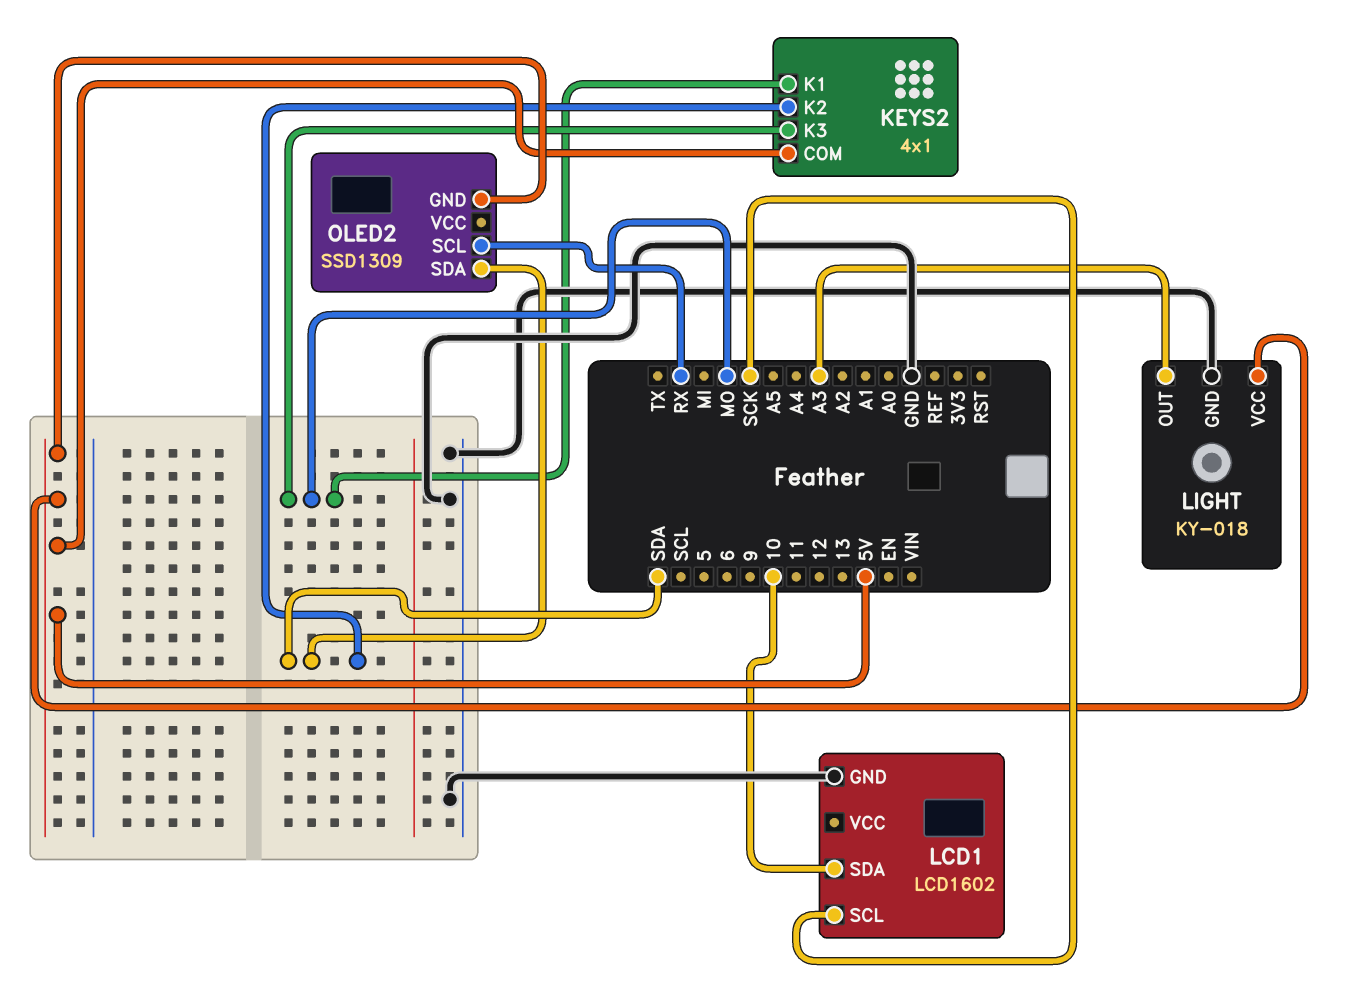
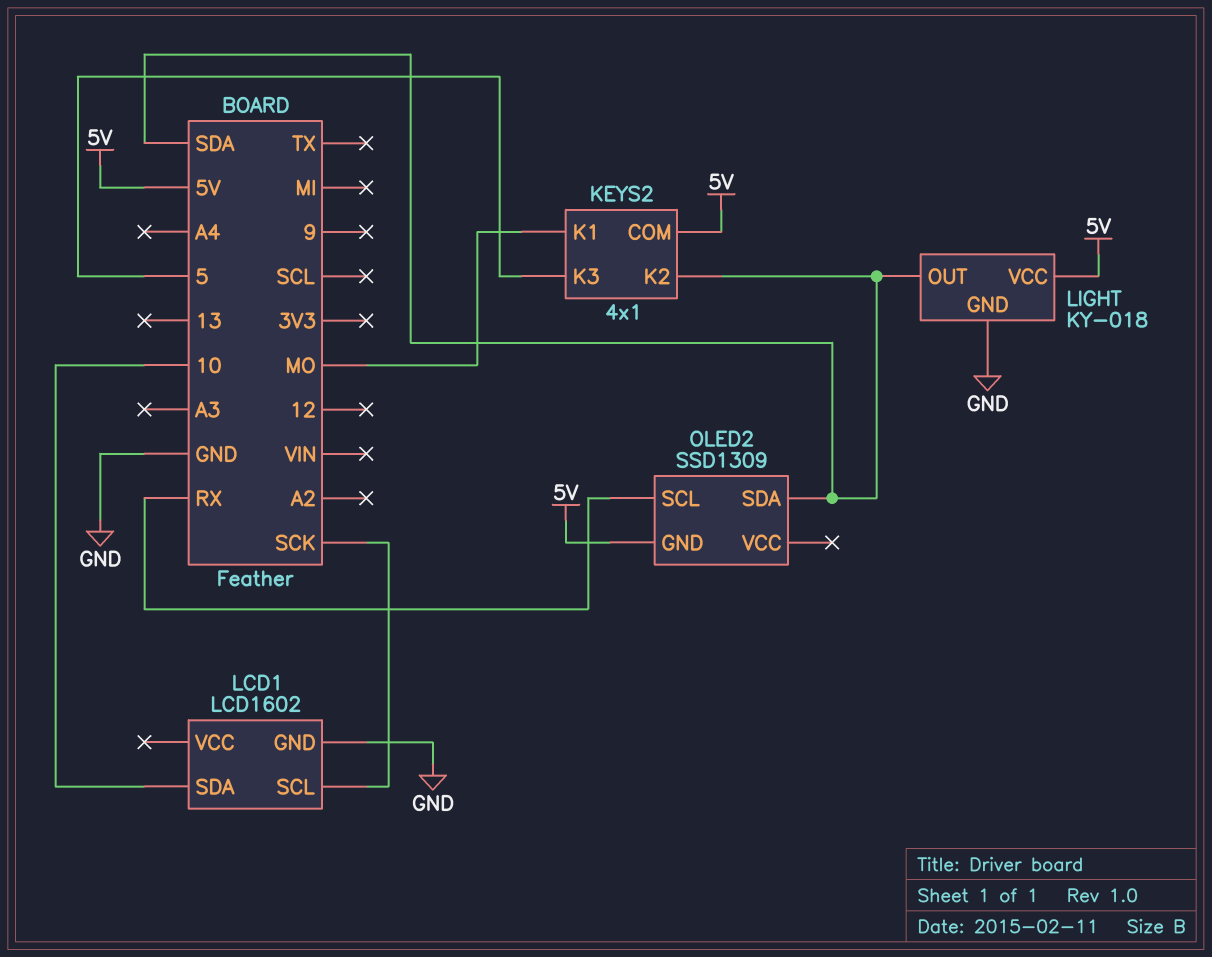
KEYS2 pin K3: MO -> 5
LIGHT pin OUT: A3 -> SDA

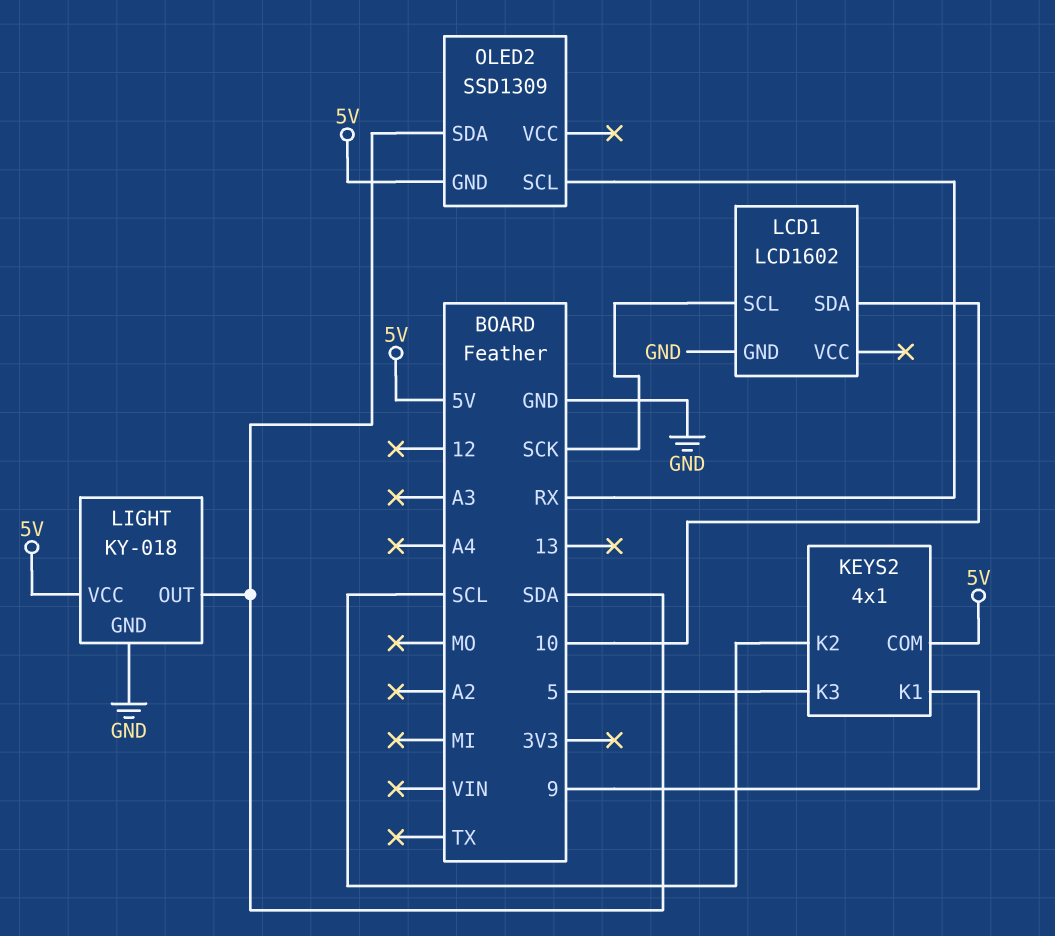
KEYS2 pin K1: MO -> 9
KEYS2 pin K2: SDA -> SCL

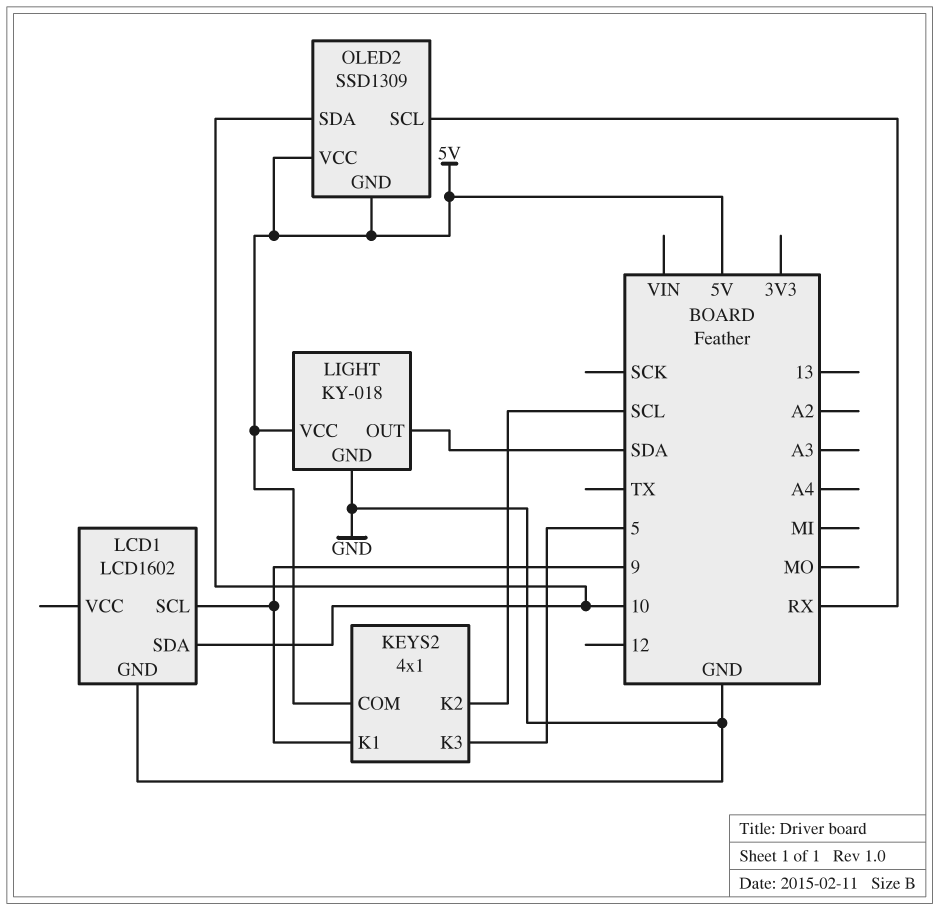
LCD1 pin SCL: SCK -> 9
OLED2 pin SDA: SDA -> 10
OLED2 pin VCC: none -> 5V

